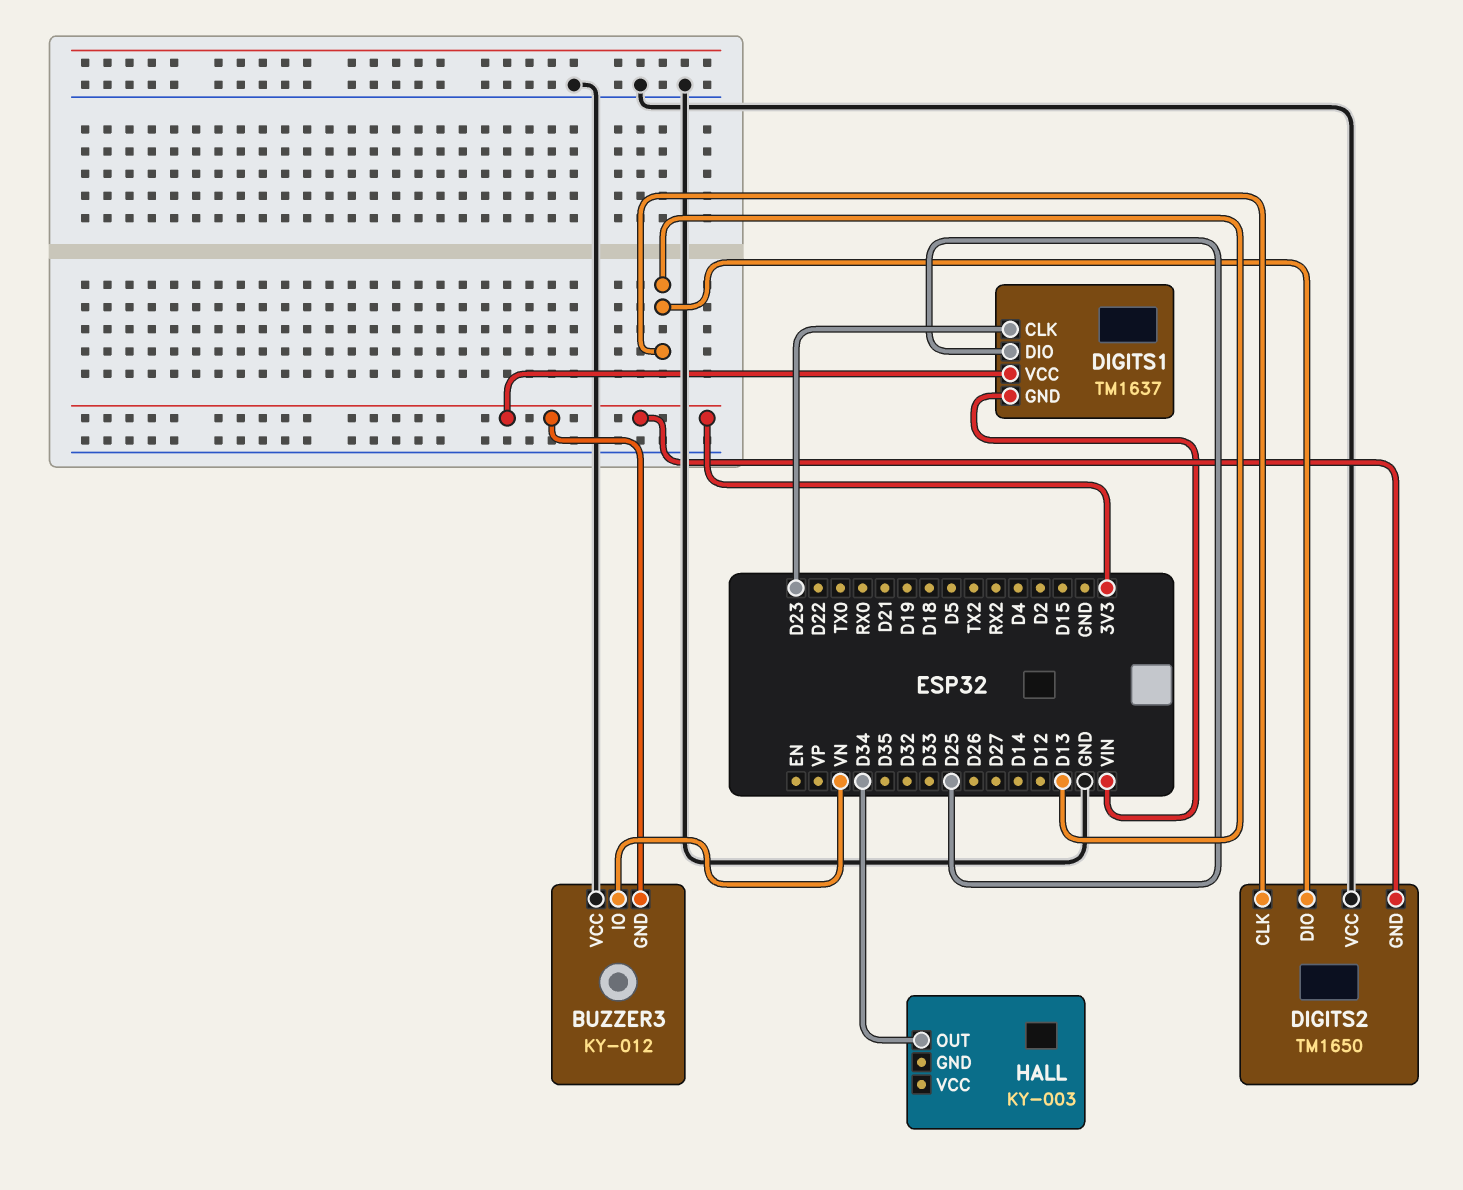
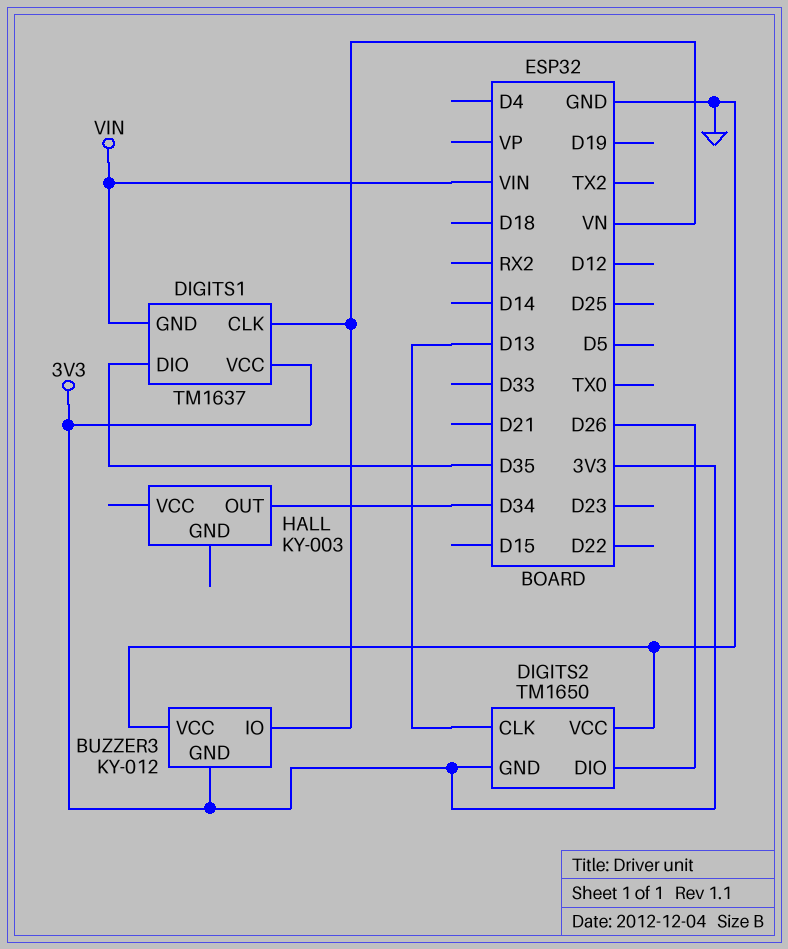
DIGITS1 pin CLK: D23 -> VN
DIGITS1 pin DIO: D25 -> D35
DIGITS2 pin DIO: D13 -> D26

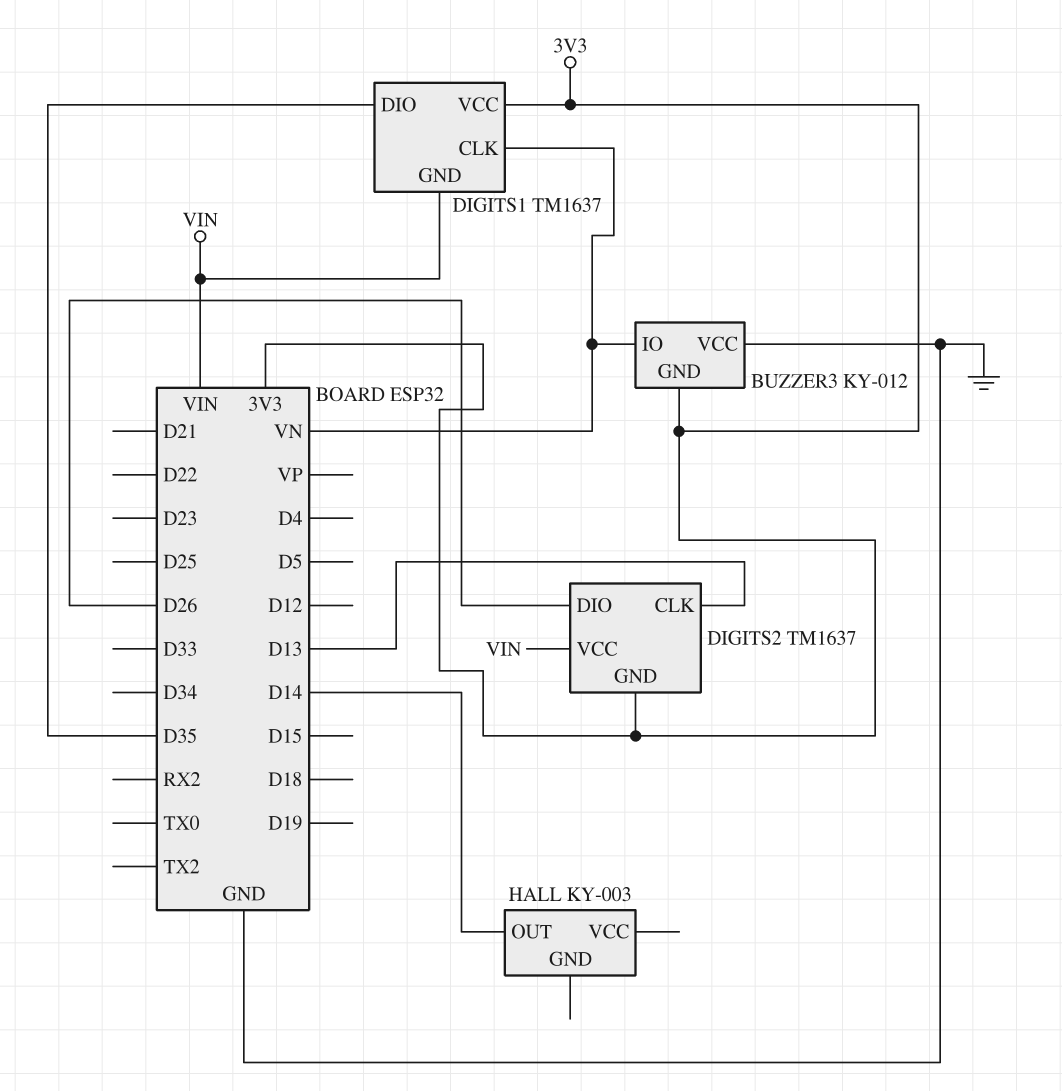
DIGITS2: TM1650 -> TM1637
DIGITS2 pin VCC: GND -> VIN
HALL pin OUT: D34 -> D14

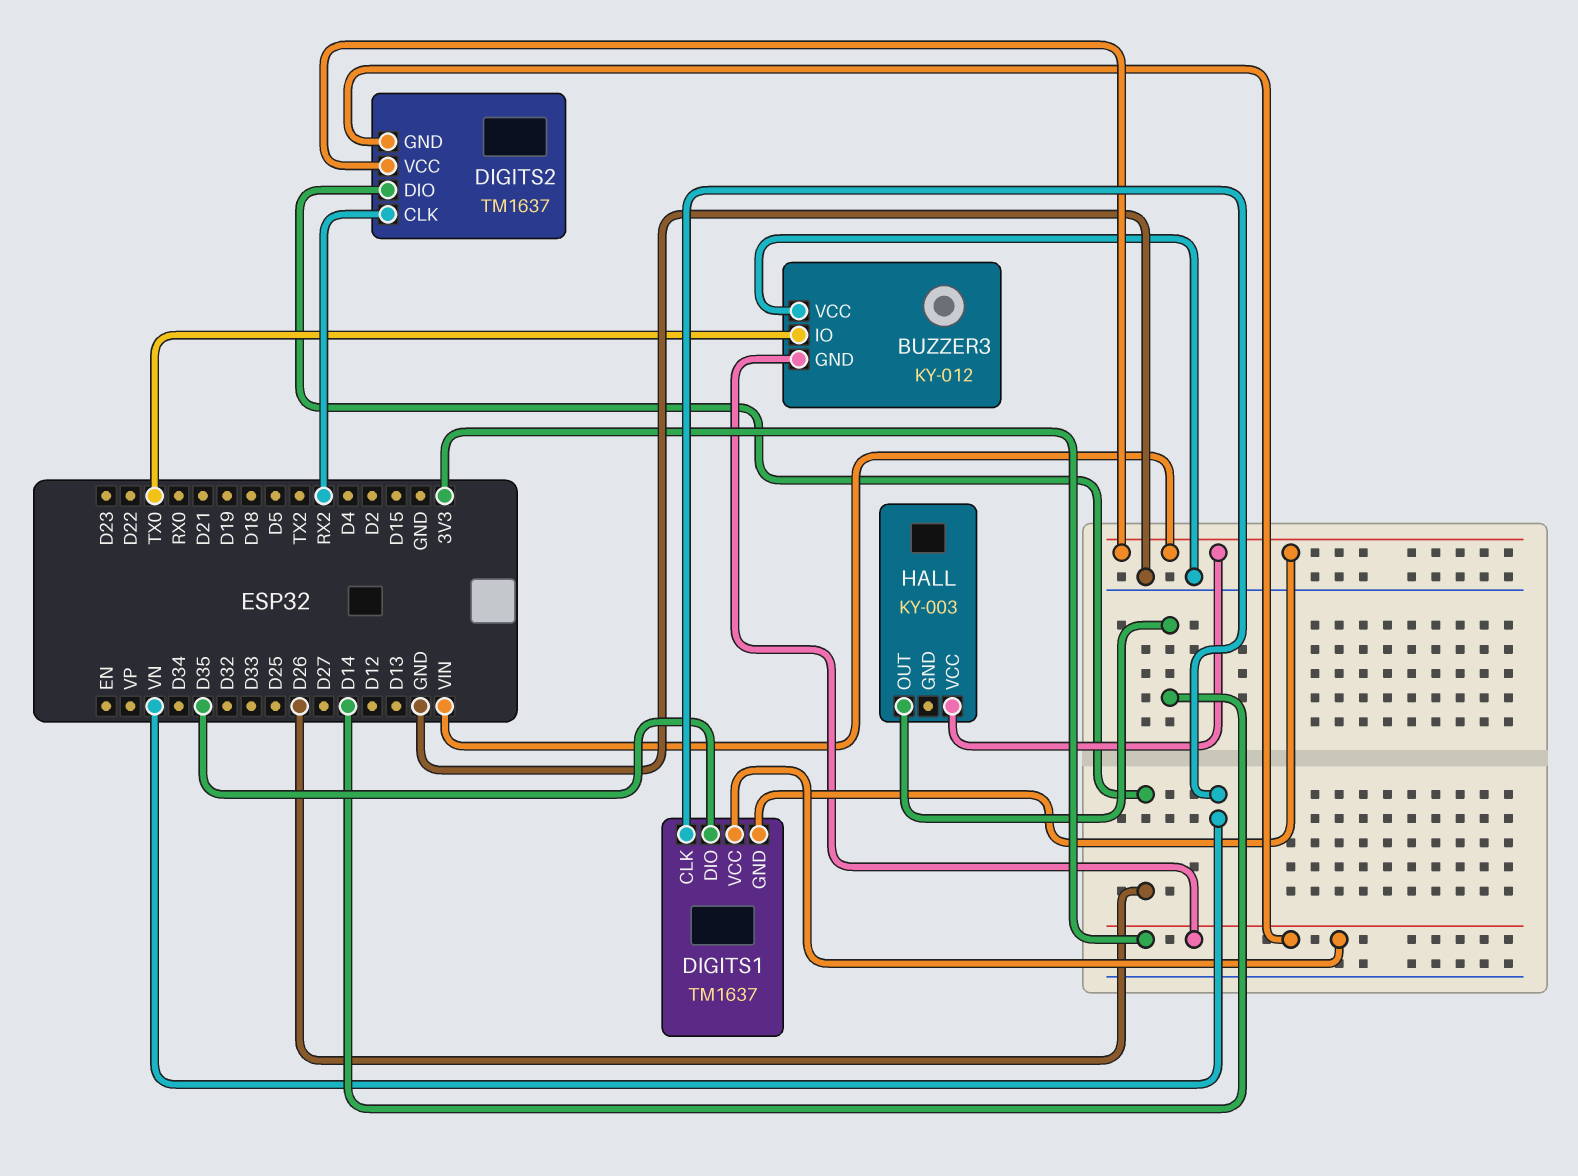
BUZZER3 pin IO: VN -> TX0
DIGITS2 pin CLK: D13 -> RX2
HALL pin VCC: none -> VIN

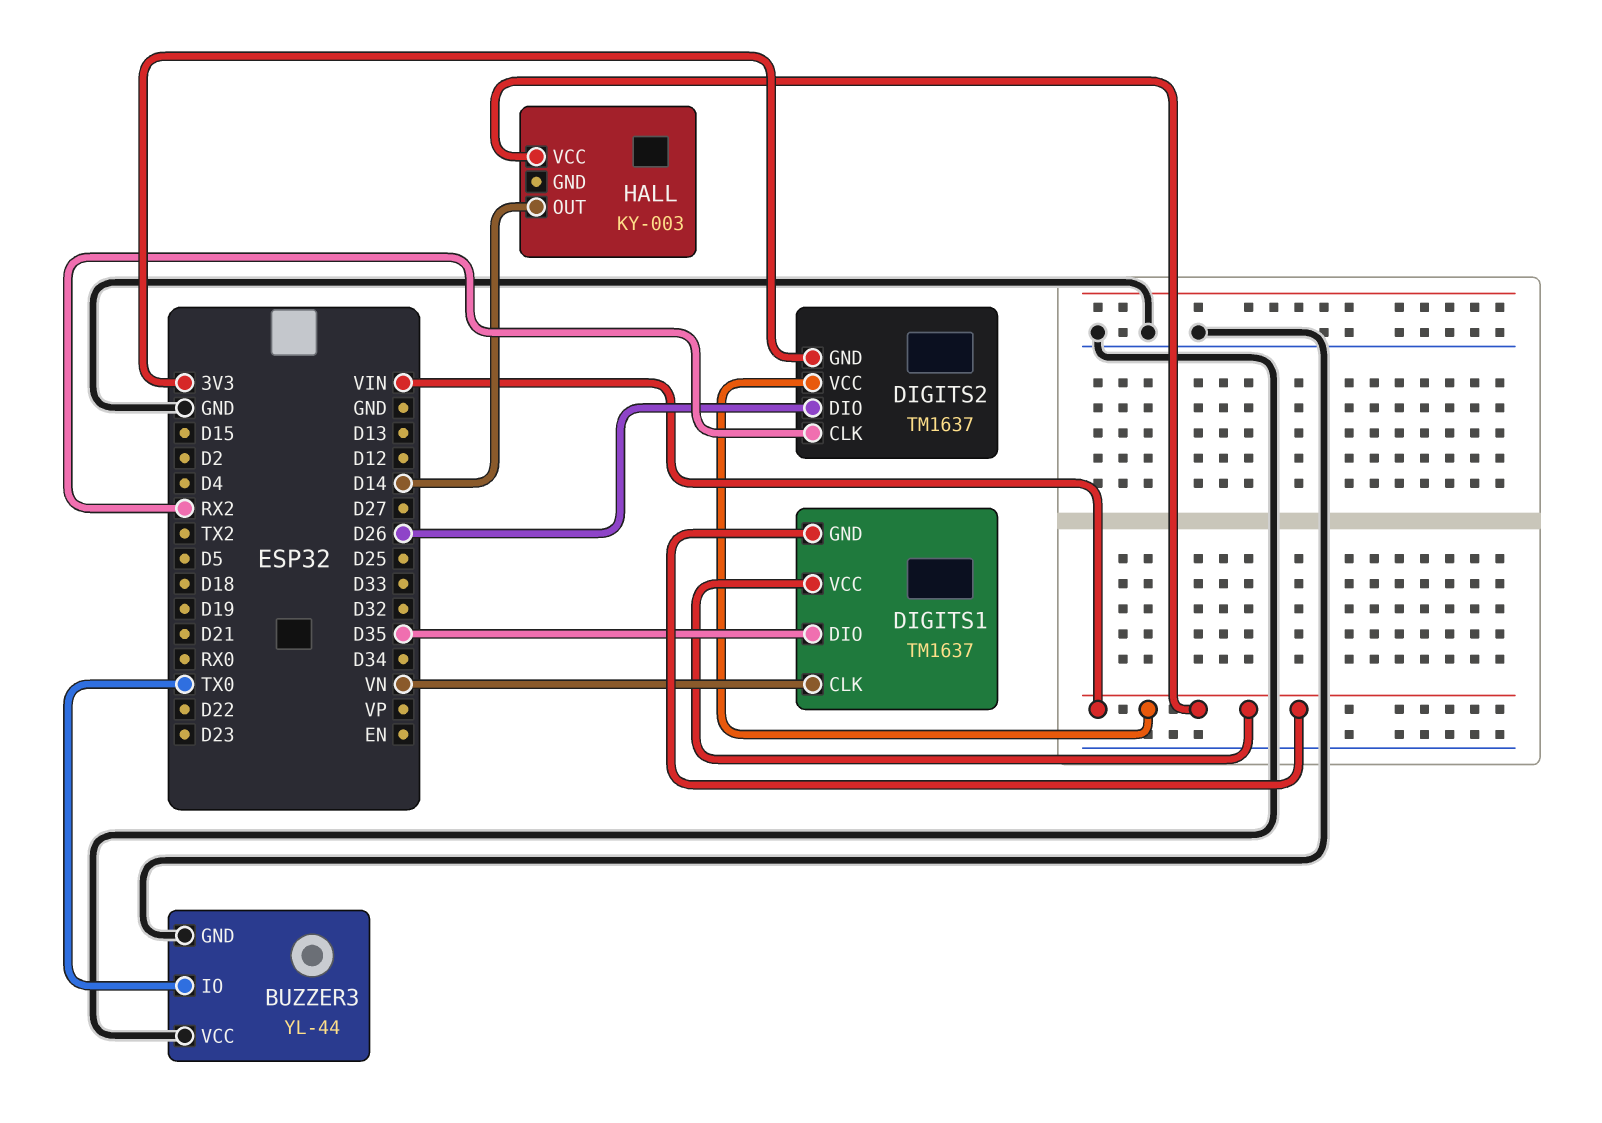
BUZZER3: KY-012 -> YL-44
BUZZER3 pin GND: 3V3 -> GND
DIGITS1 pin VCC: 3V3 -> VIN

